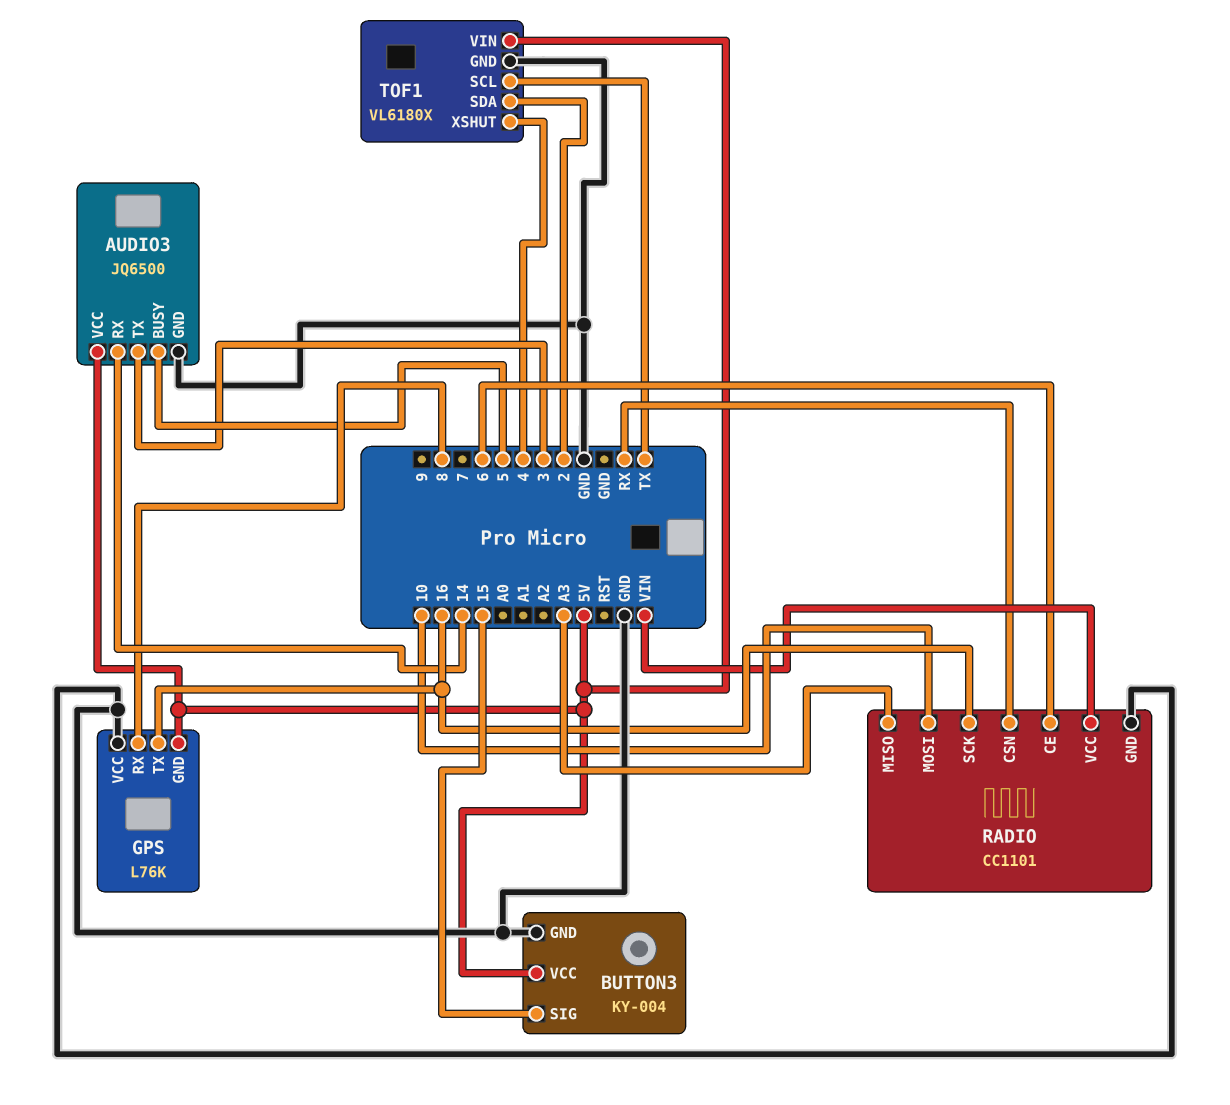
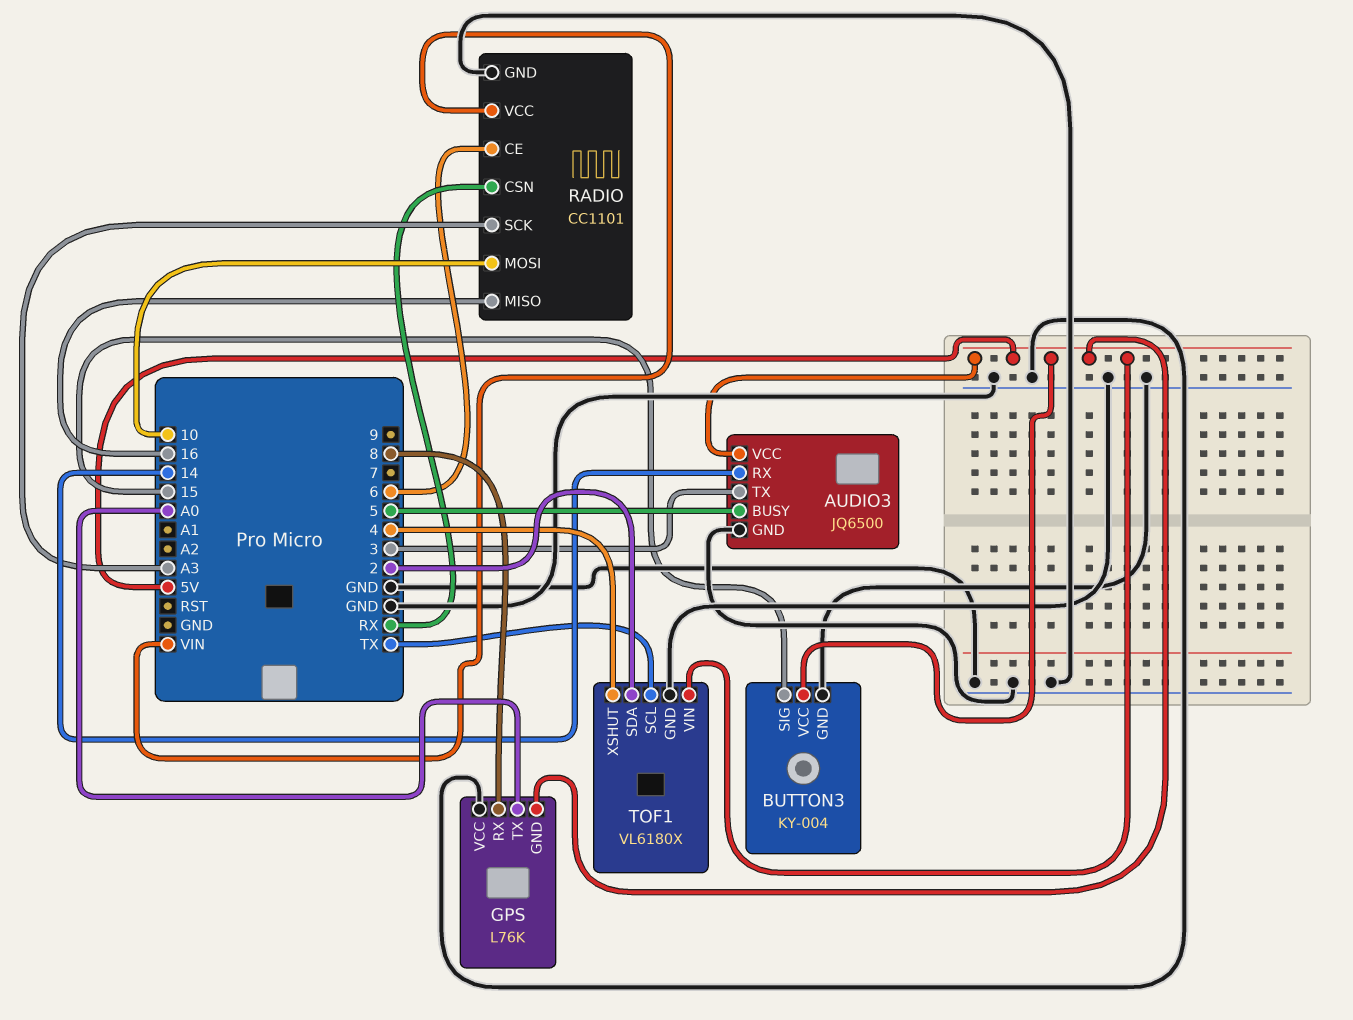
GPS pin TX: 16 -> A0
RADIO pin MISO: A3 -> 16
RADIO pin SCK: 16 -> A3

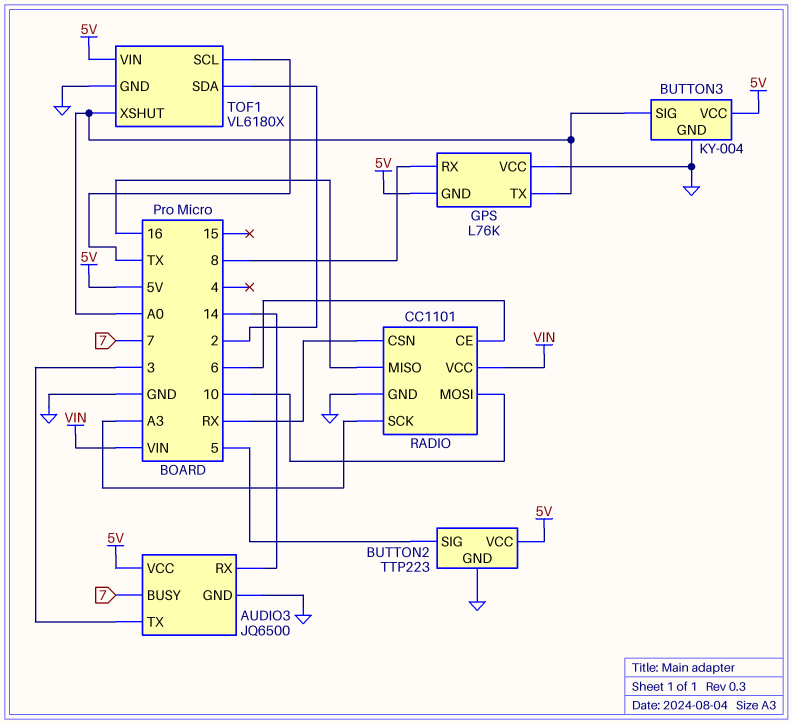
AUDIO3 pin BUSY: 5 -> 7
BUTTON2: none -> TTP223
BUTTON2 pin GND: none -> GND
BUTTON2 pin SIG: none -> 5
BUTTON2 pin VCC: none -> 5V
BUTTON3 pin SIG: 15 -> A0
TOF1 pin XSHUT: 4 -> A0

